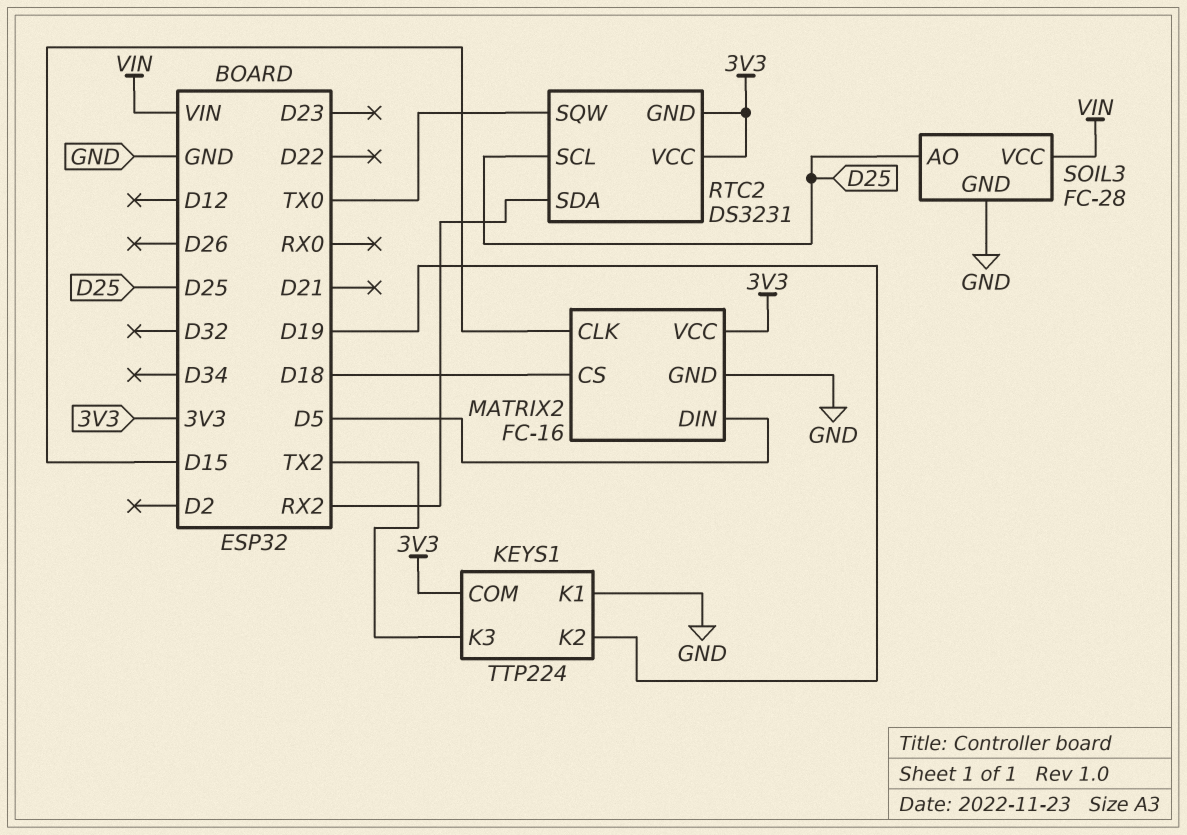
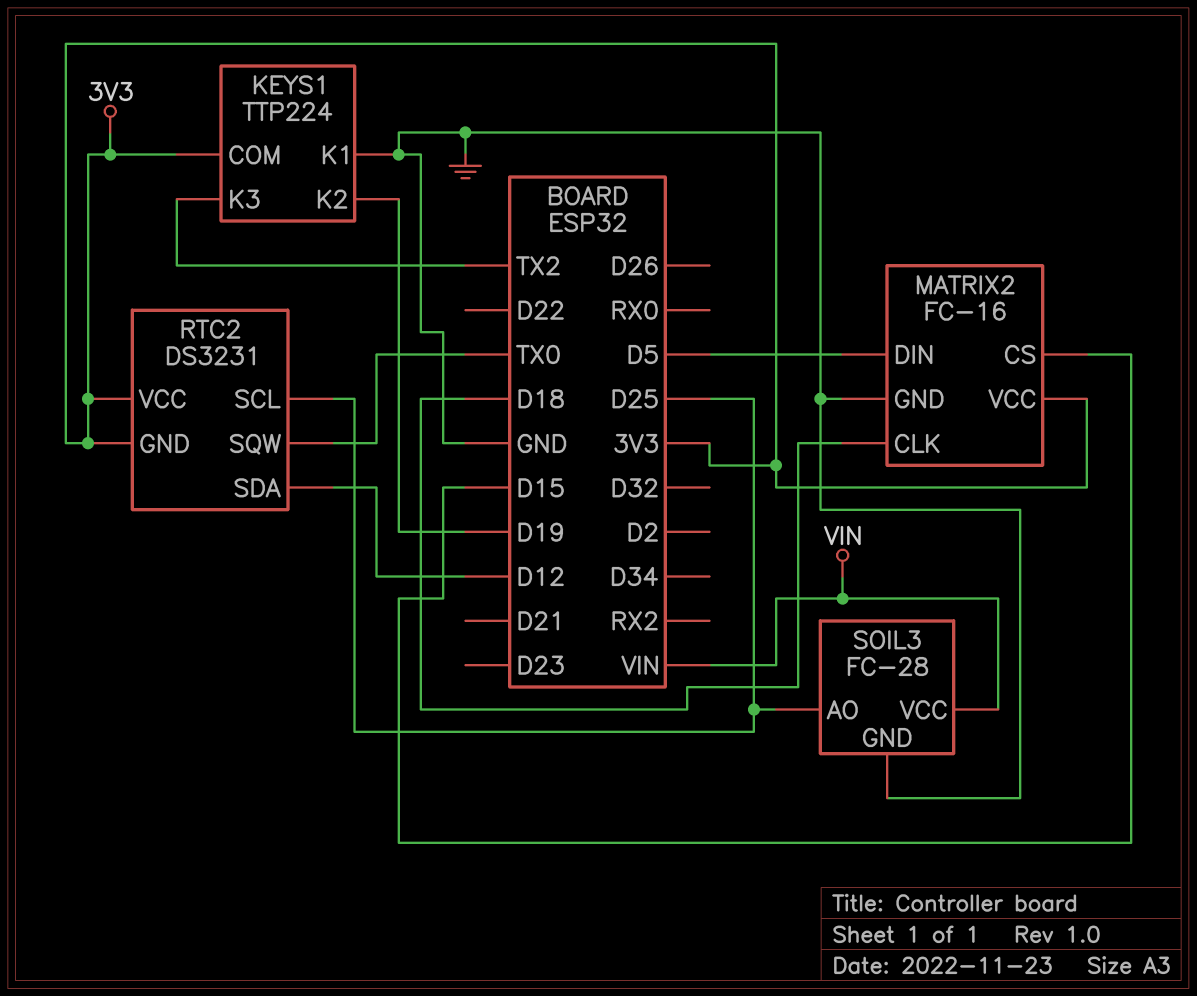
MATRIX2 pin CLK: D15 -> D18
MATRIX2 pin CS: D18 -> D15
RTC2 pin SDA: RX2 -> D12

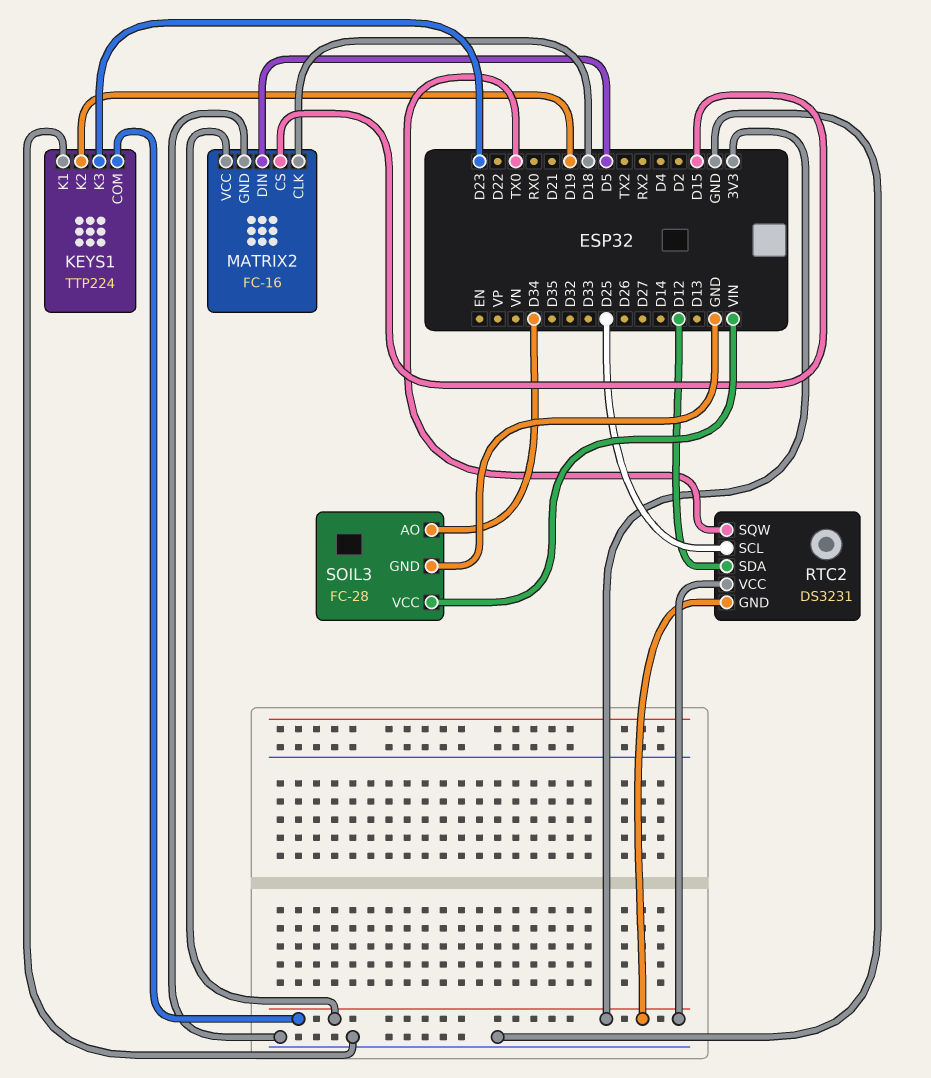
KEYS1 pin K3: TX2 -> D23
SOIL3 pin AO: D25 -> D34

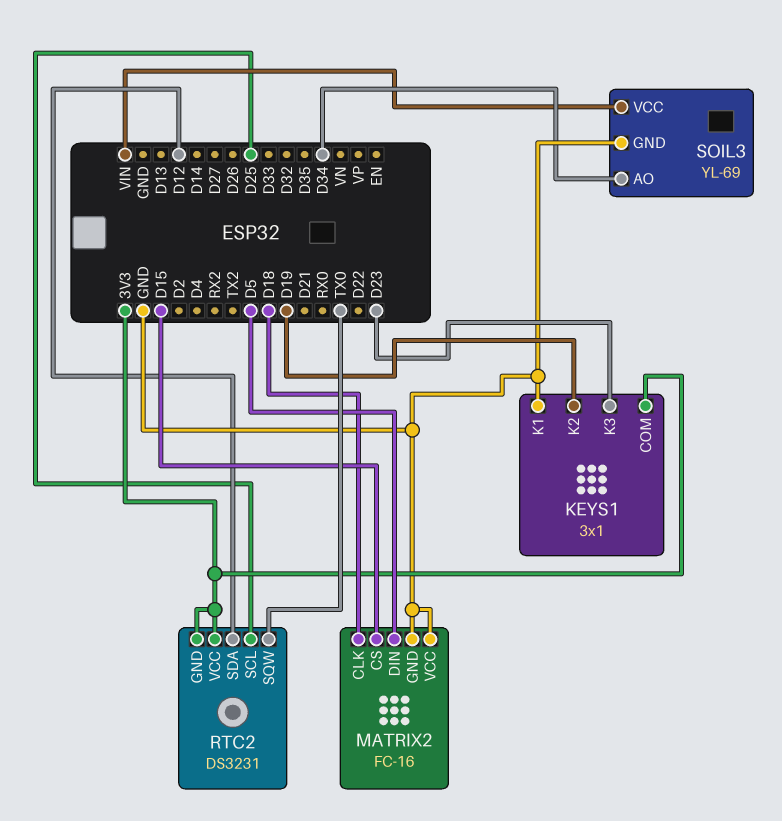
KEYS1: TTP224 -> 3x1
MATRIX2 pin VCC: 3V3 -> GND
SOIL3: FC-28 -> YL-69

